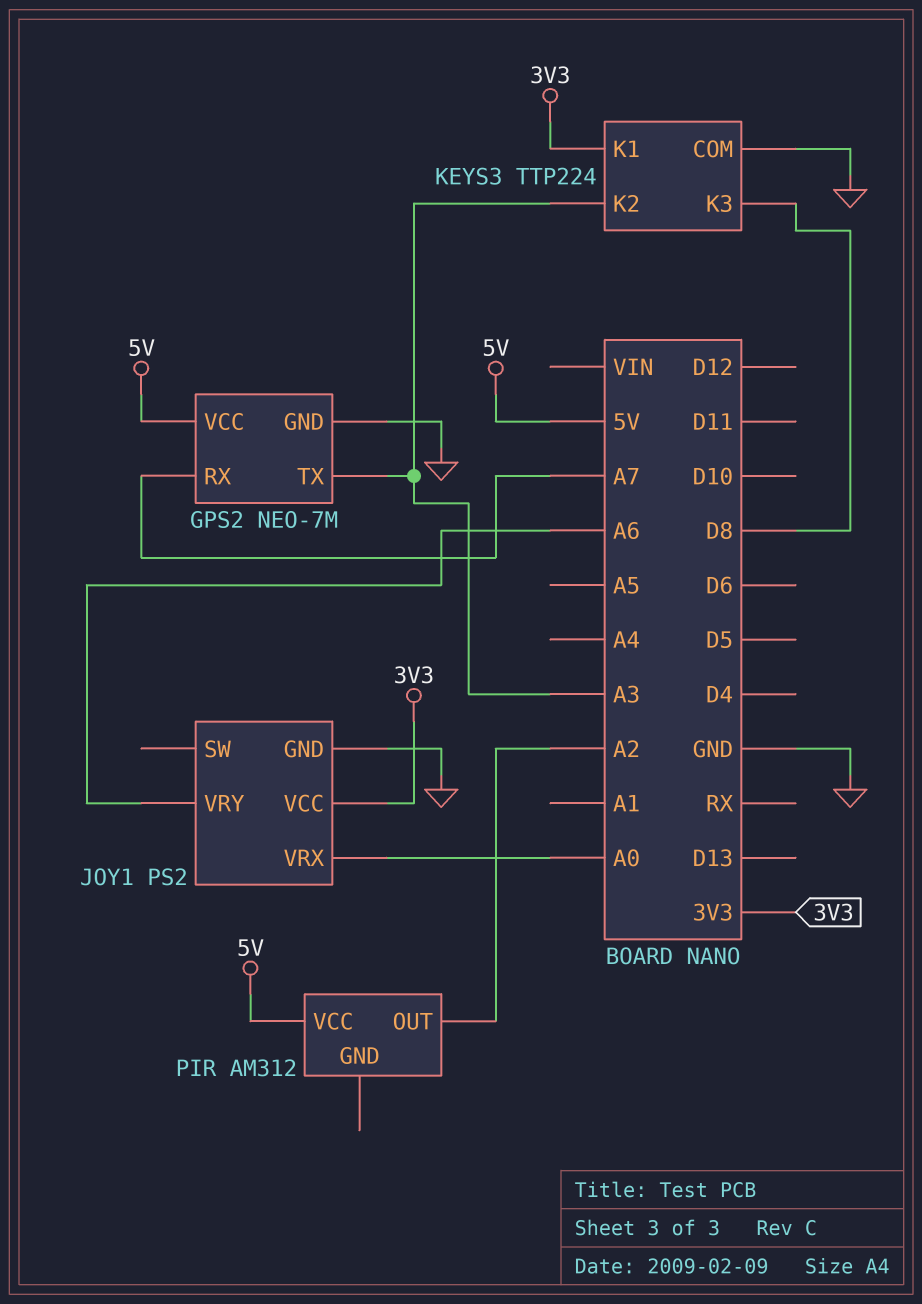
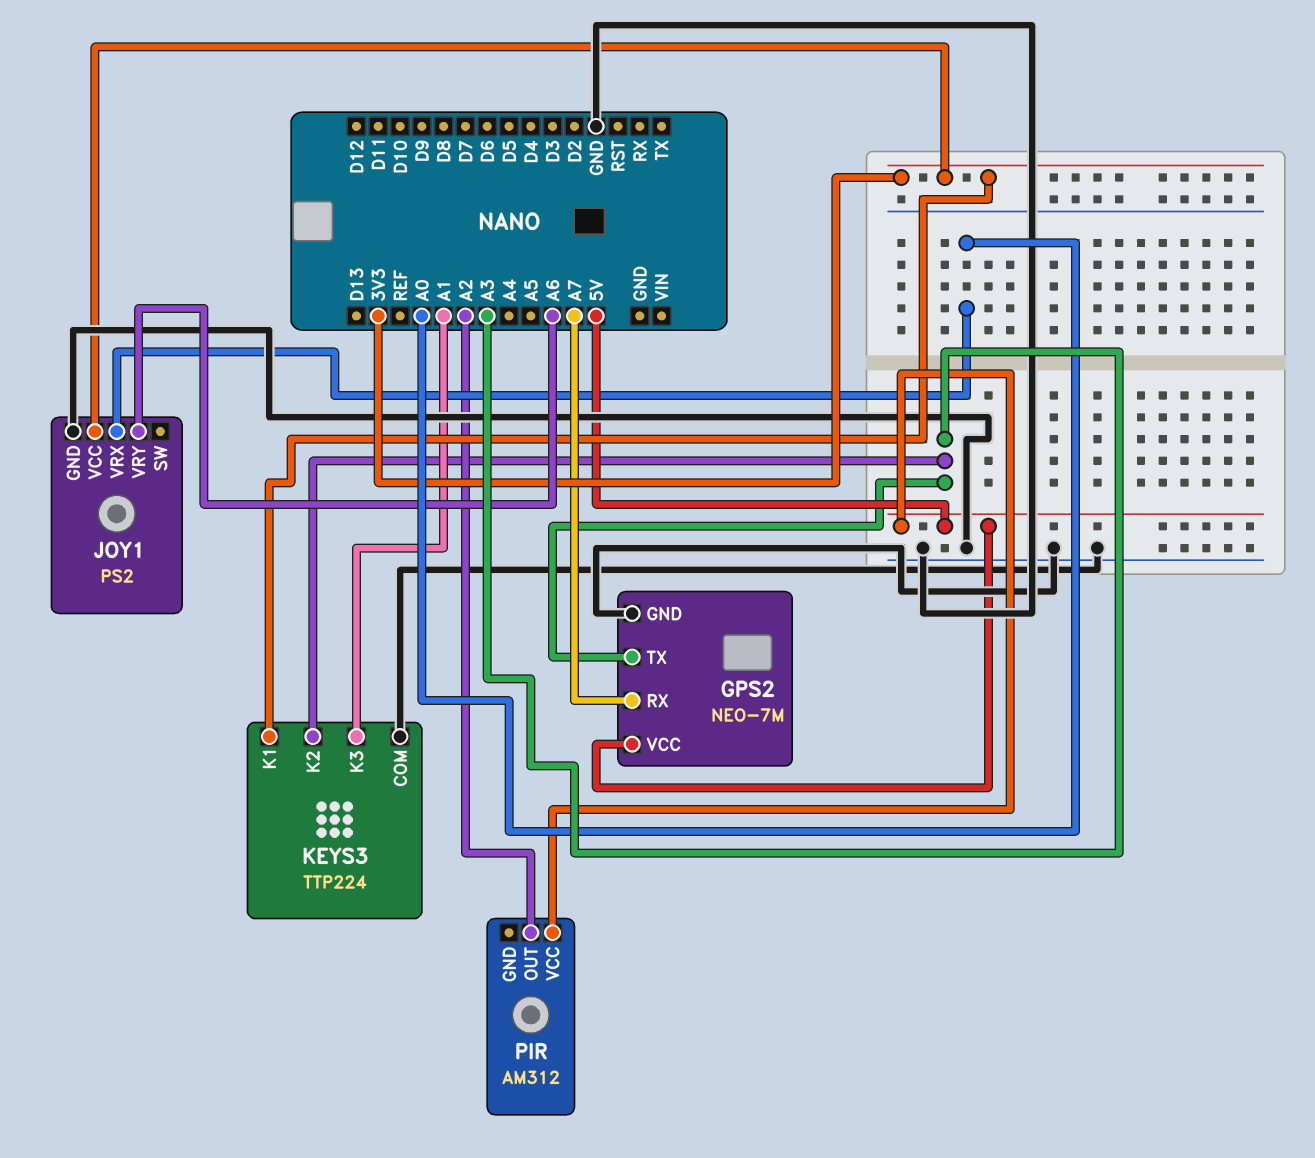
KEYS3 pin K3: D8 -> A1

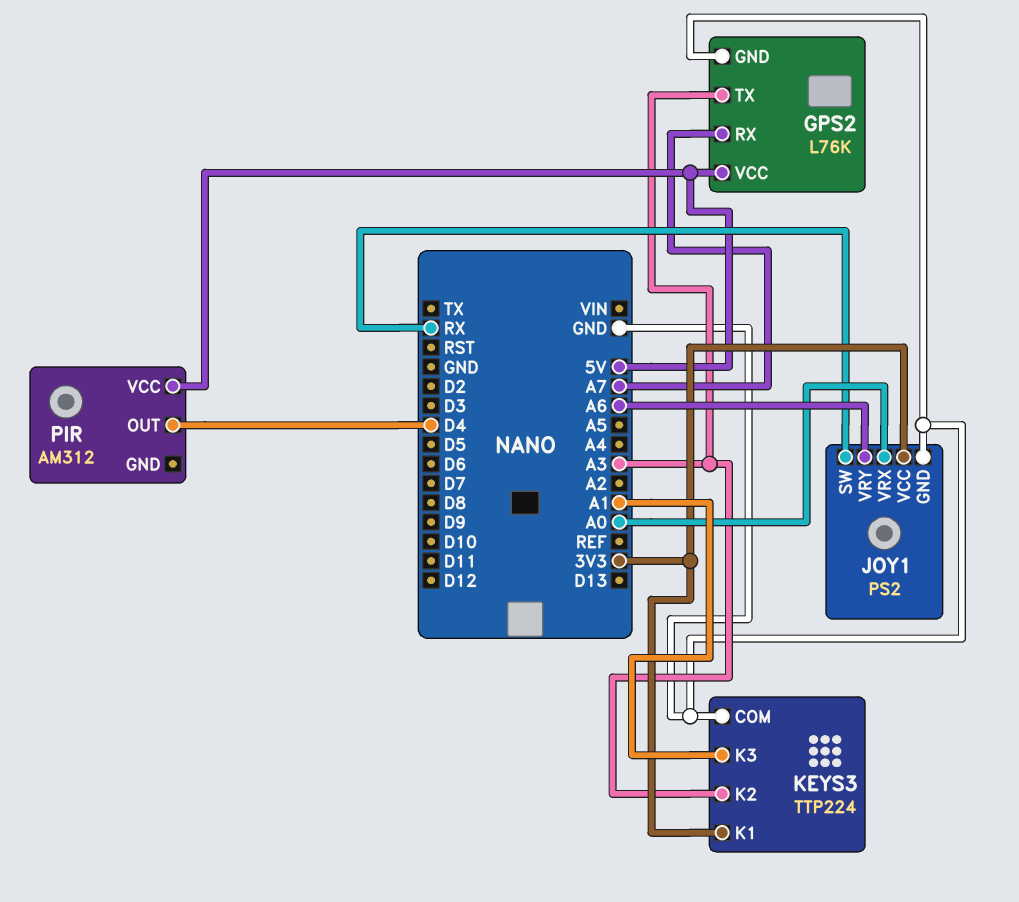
GPS2: NEO-7M -> L76K
JOY1 pin SW: none -> RX
PIR pin OUT: A2 -> D4

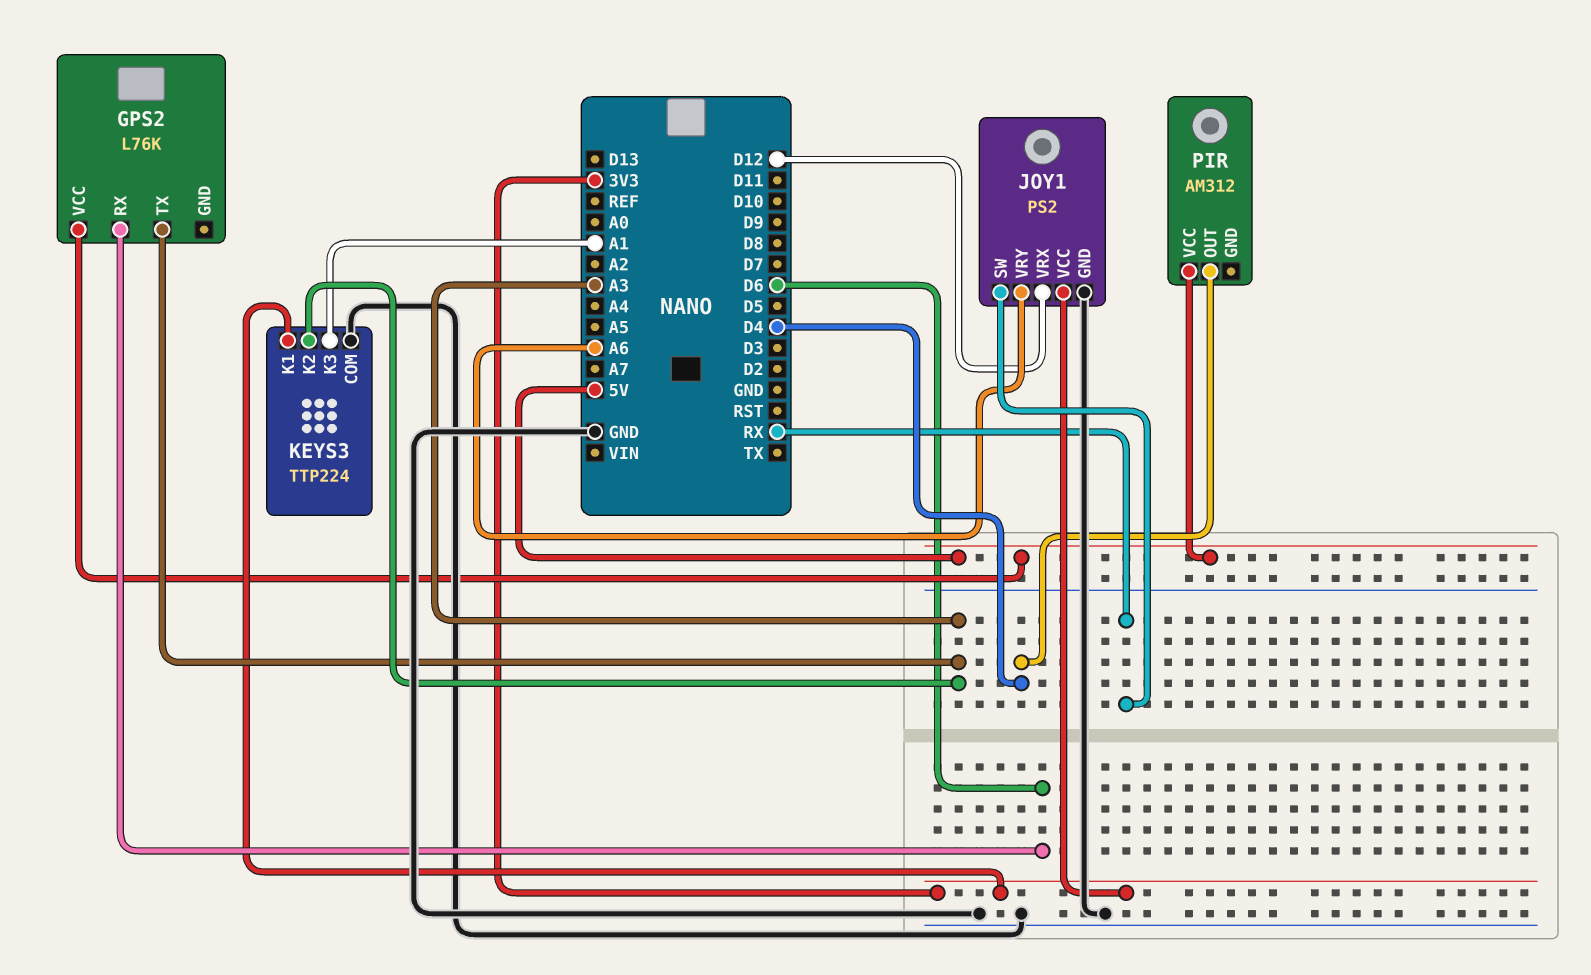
GPS2 pin GND: GND -> none
GPS2 pin RX: A7 -> D6
JOY1 pin VRX: A0 -> D12

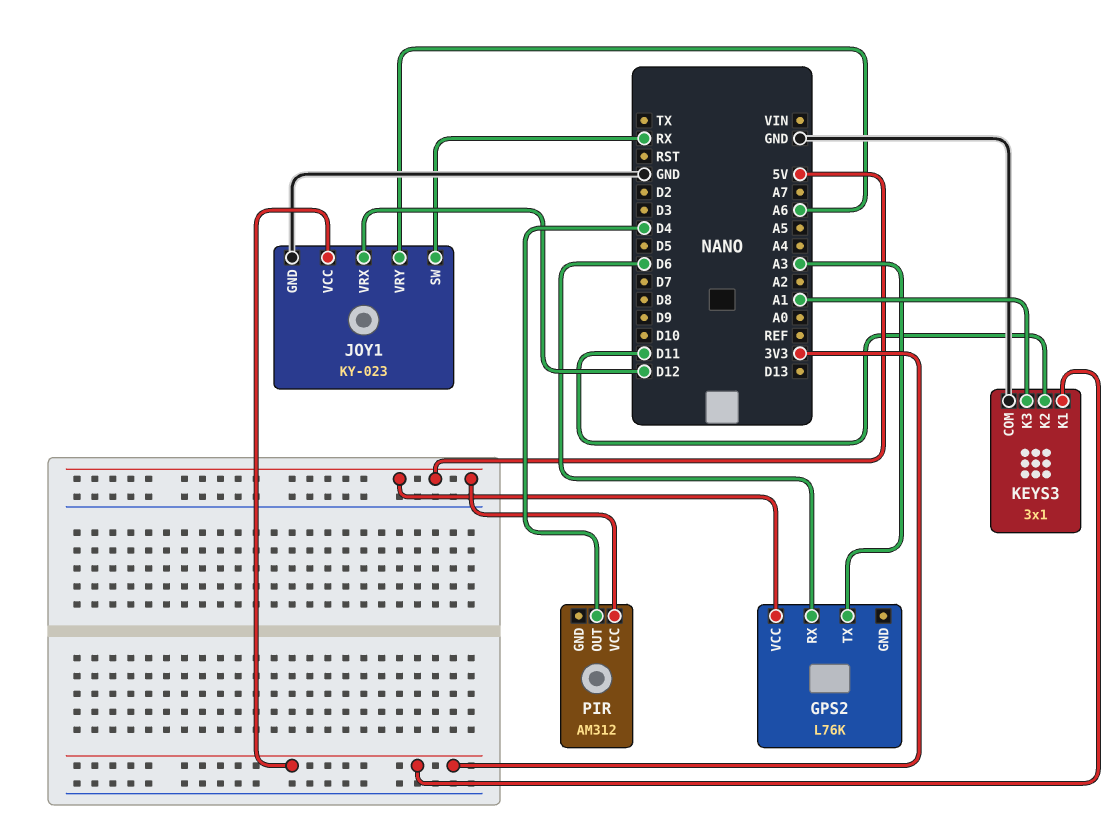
JOY1: PS2 -> KY-023
KEYS3: TTP224 -> 3x1
KEYS3 pin K2: A3 -> D11

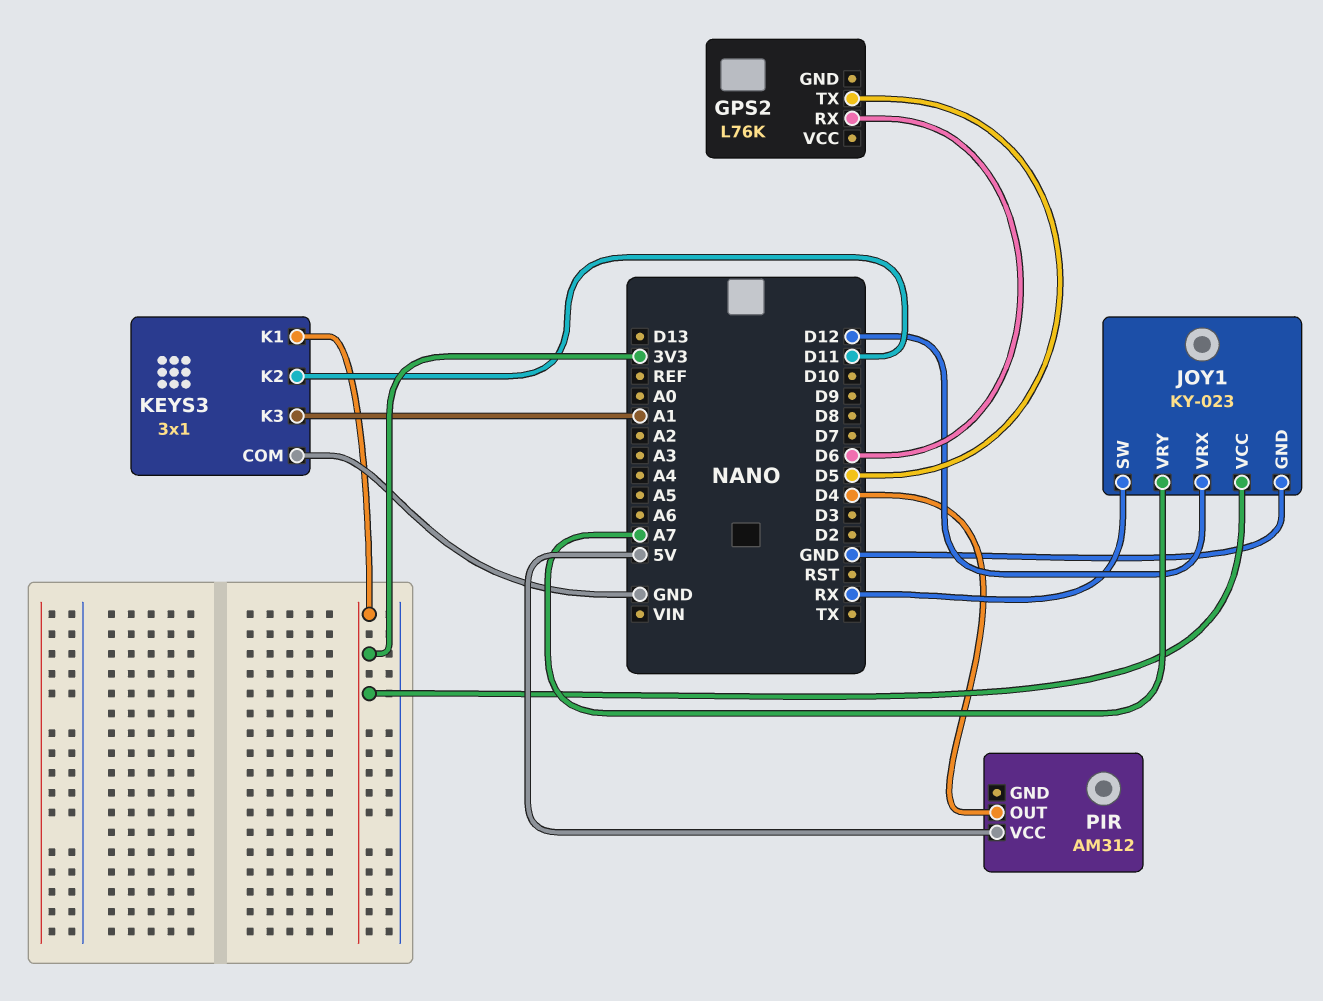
GPS2 pin TX: A3 -> D5
GPS2 pin VCC: 5V -> none
JOY1 pin VRY: A6 -> A7

